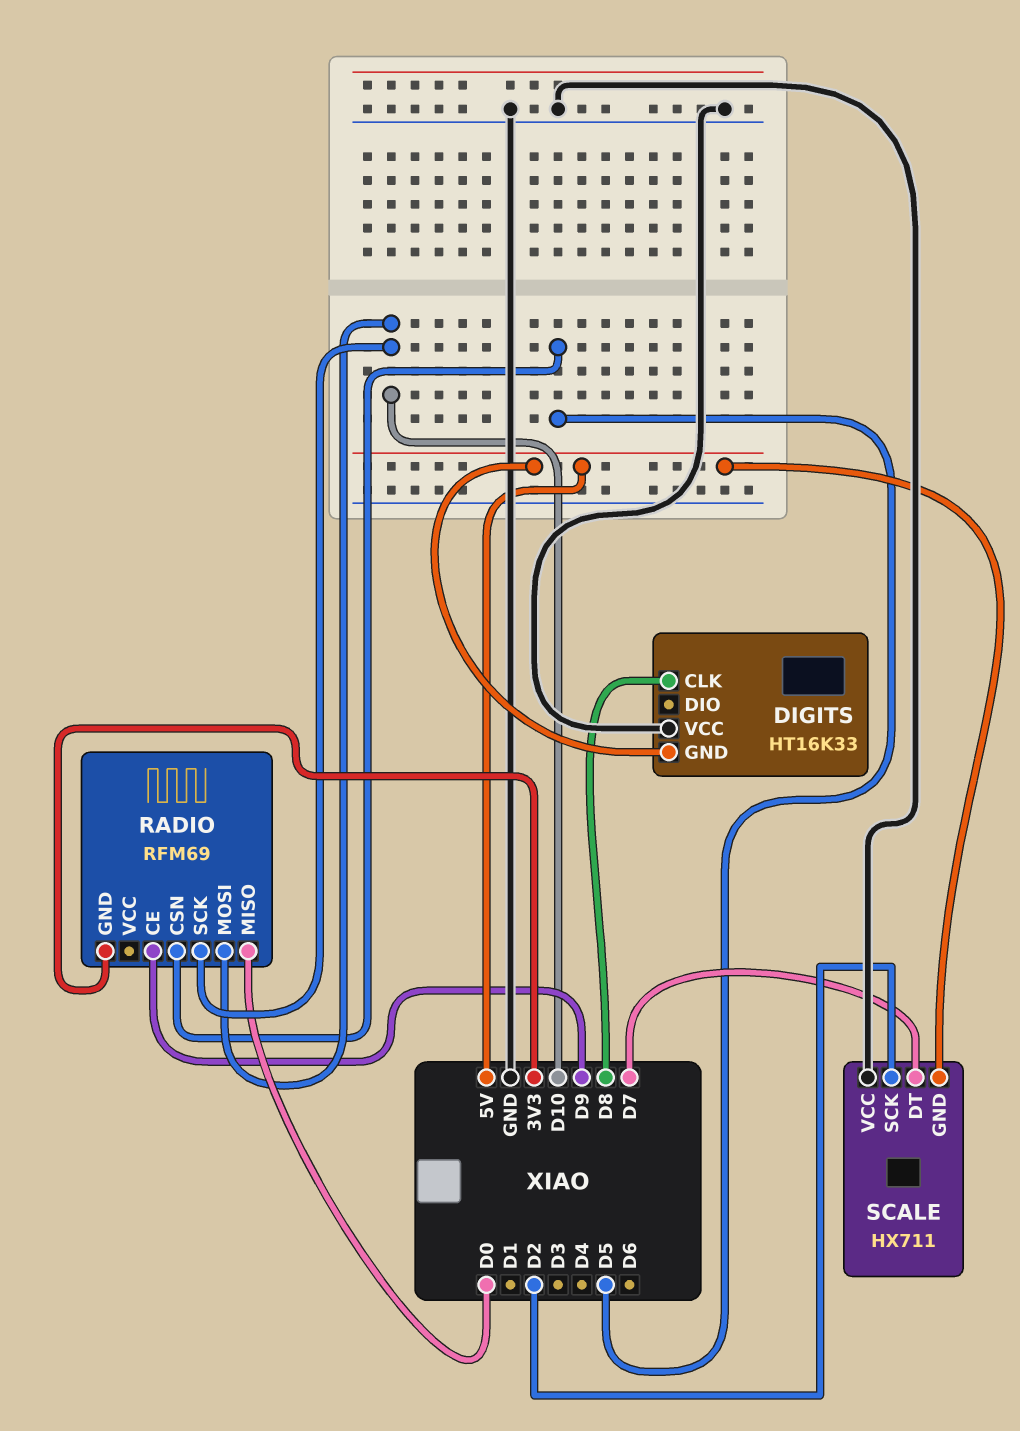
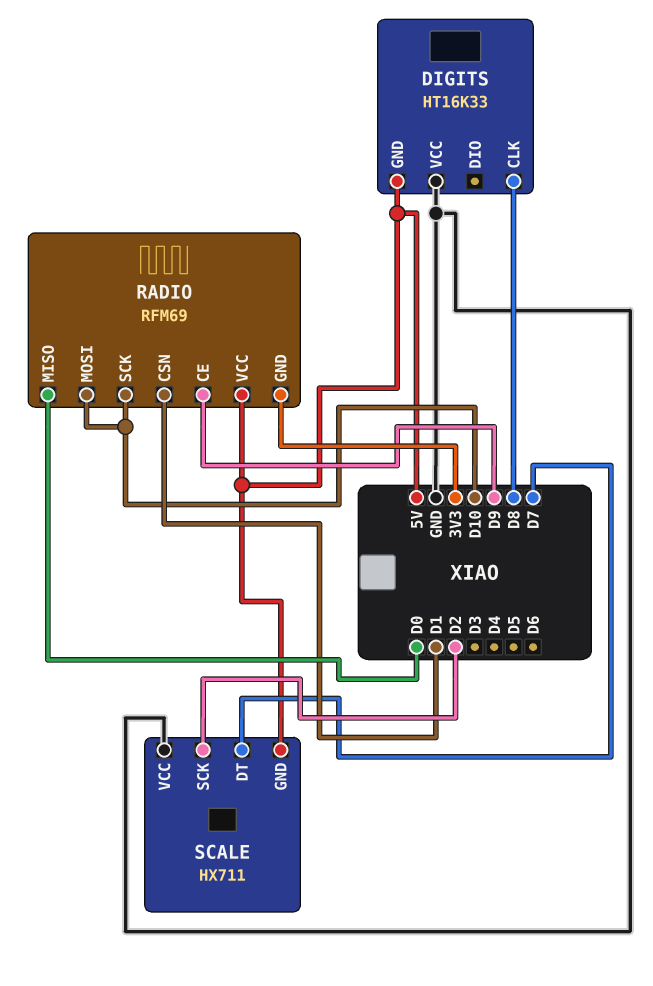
RADIO pin CSN: D5 -> D1
RADIO pin VCC: none -> 5V

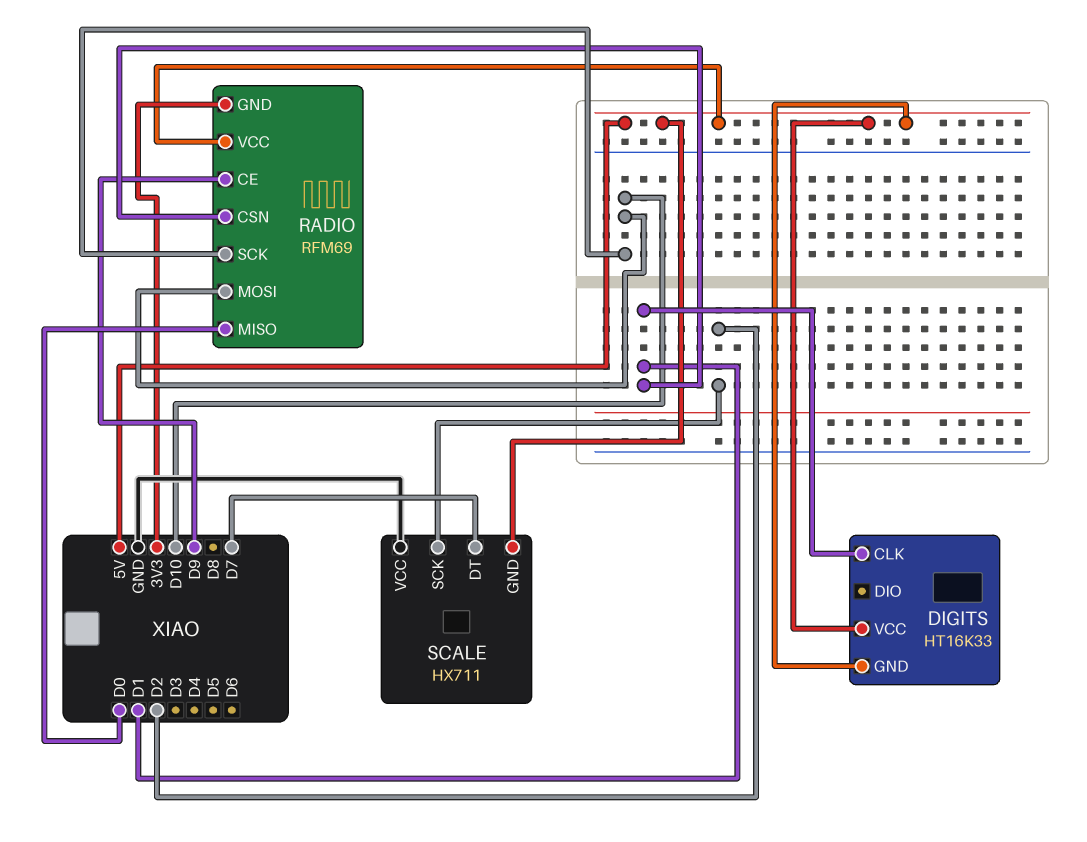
DIGITS pin CLK: D8 -> D1
DIGITS pin VCC: GND -> 5V

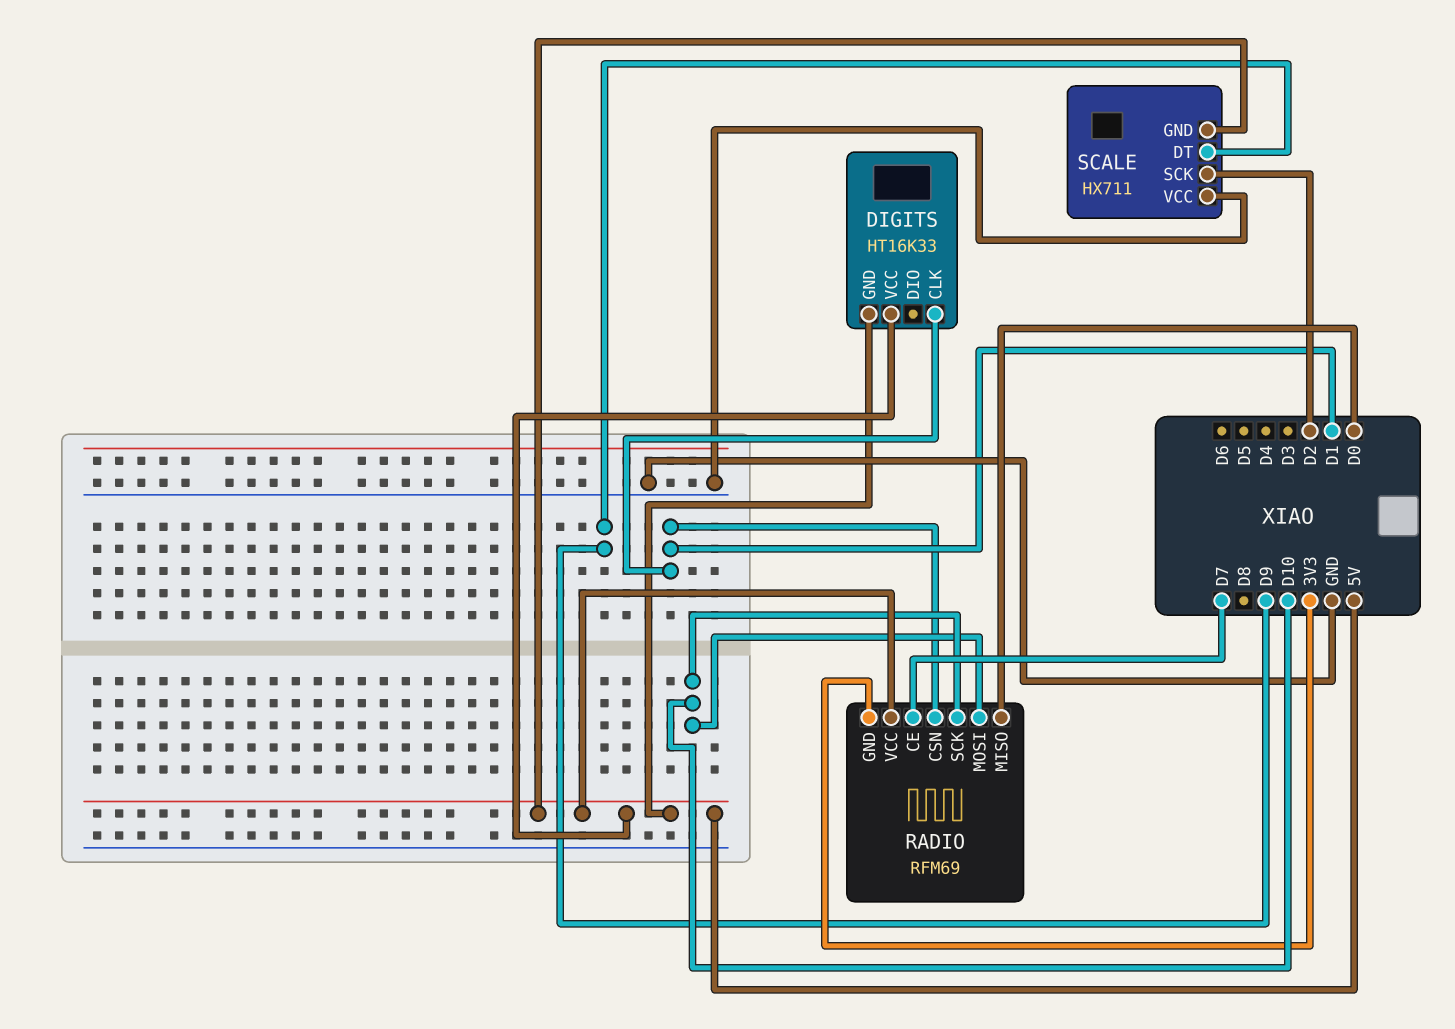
RADIO pin CE: D9 -> D7
SCALE pin DT: D7 -> D9

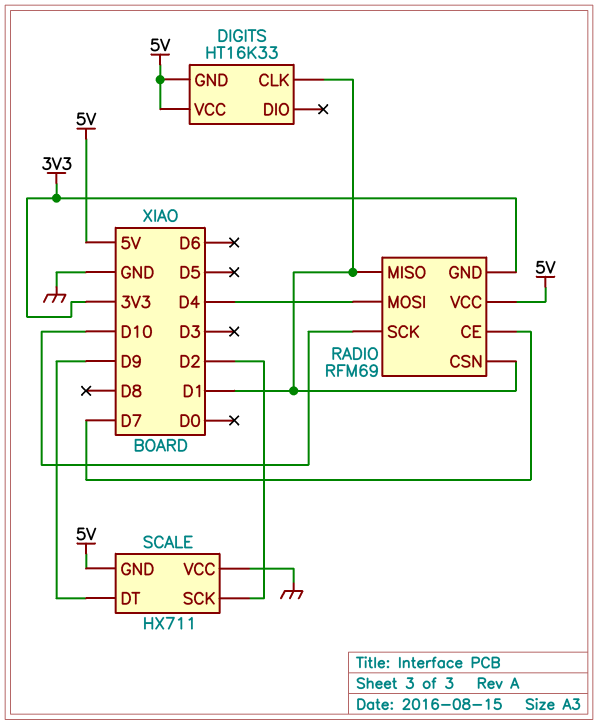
RADIO pin MISO: D0 -> D1
RADIO pin MOSI: D10 -> D4

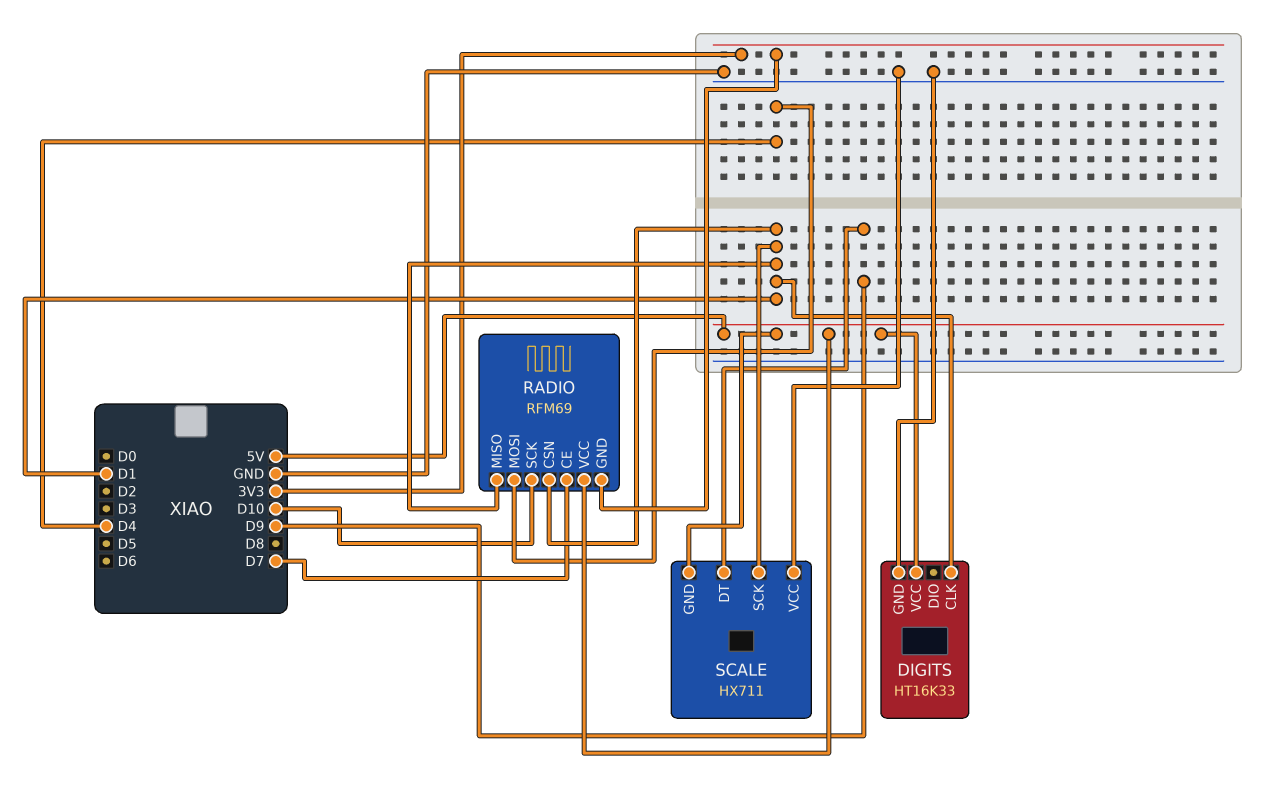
DIGITS pin GND: 5V -> GND
SCALE pin SCK: D2 -> D1

